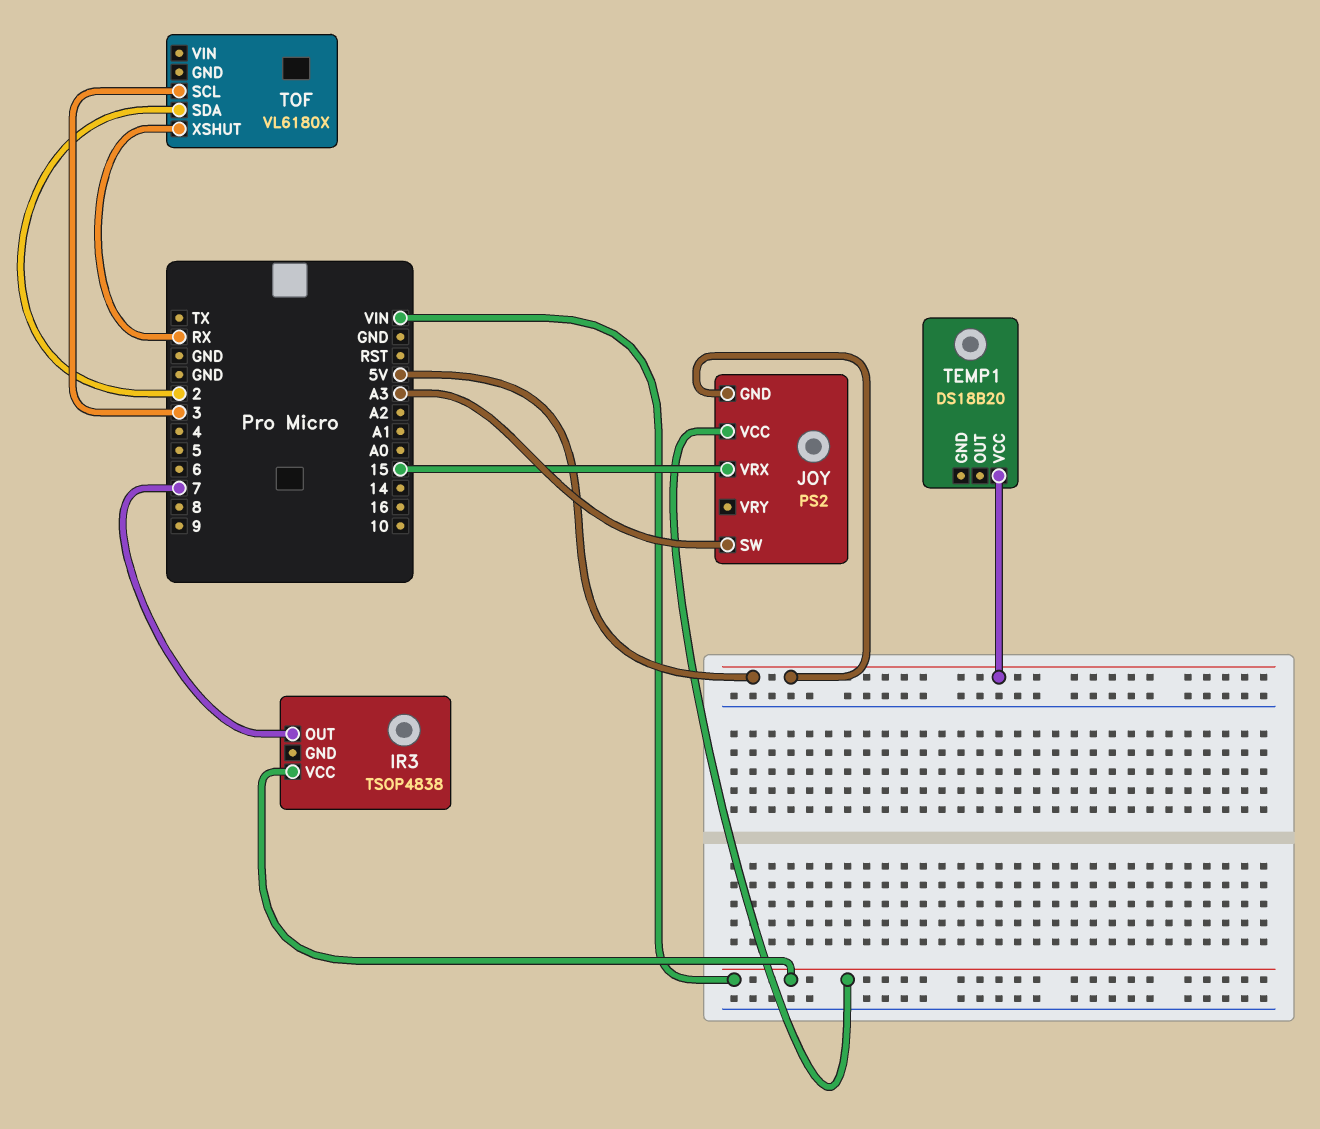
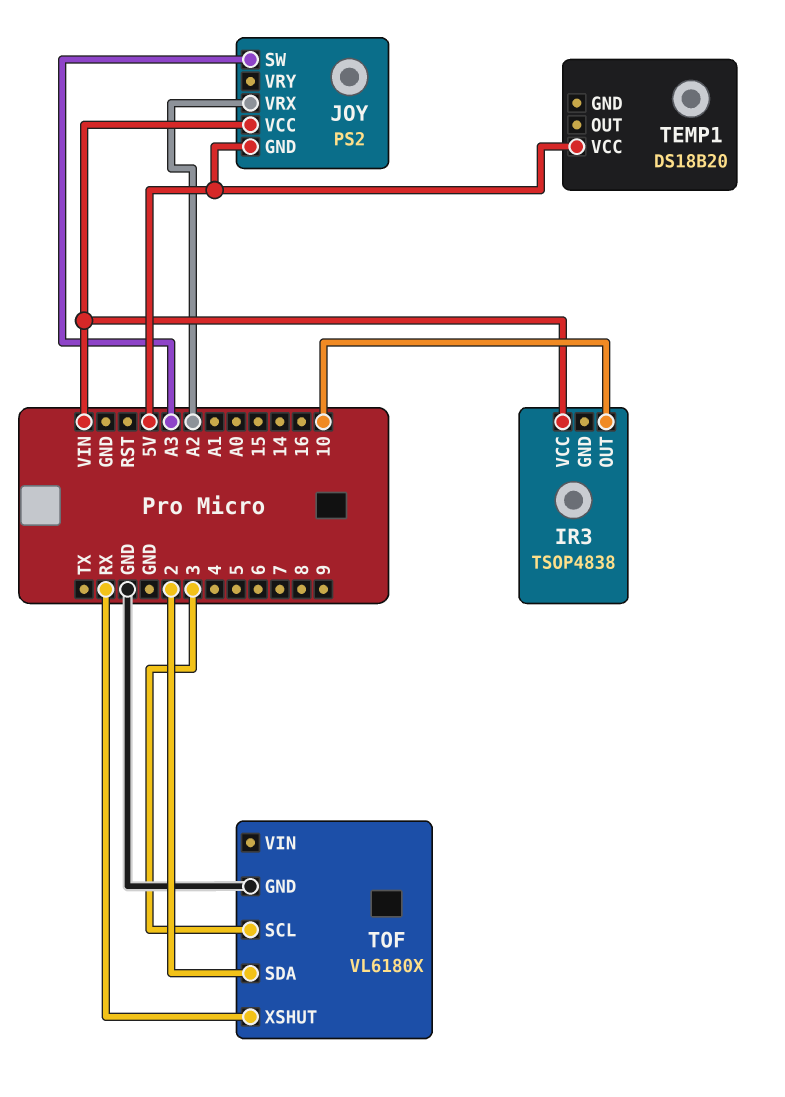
IR3 pin OUT: 7 -> 10
JOY pin VRX: 15 -> A2
TOF pin GND: none -> GND

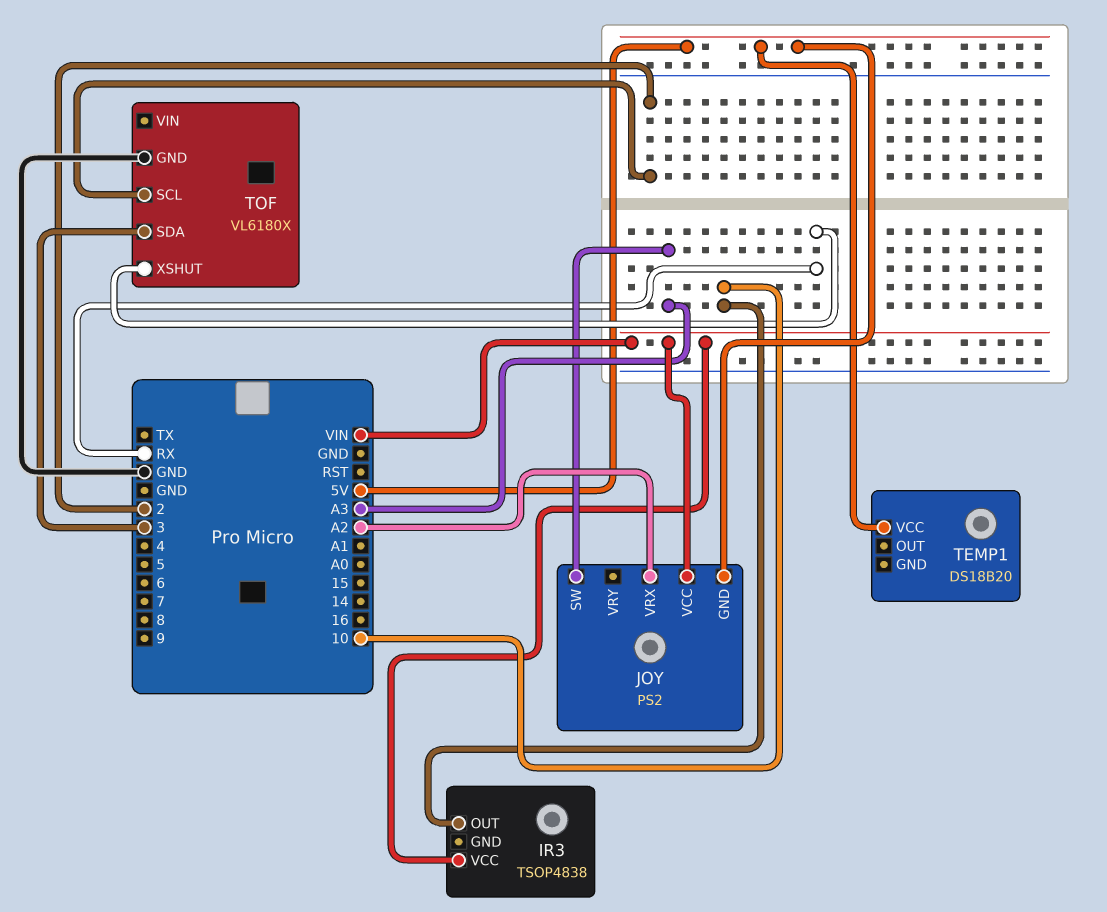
TOF pin SCL: 3 -> 2
TOF pin SDA: 2 -> 3

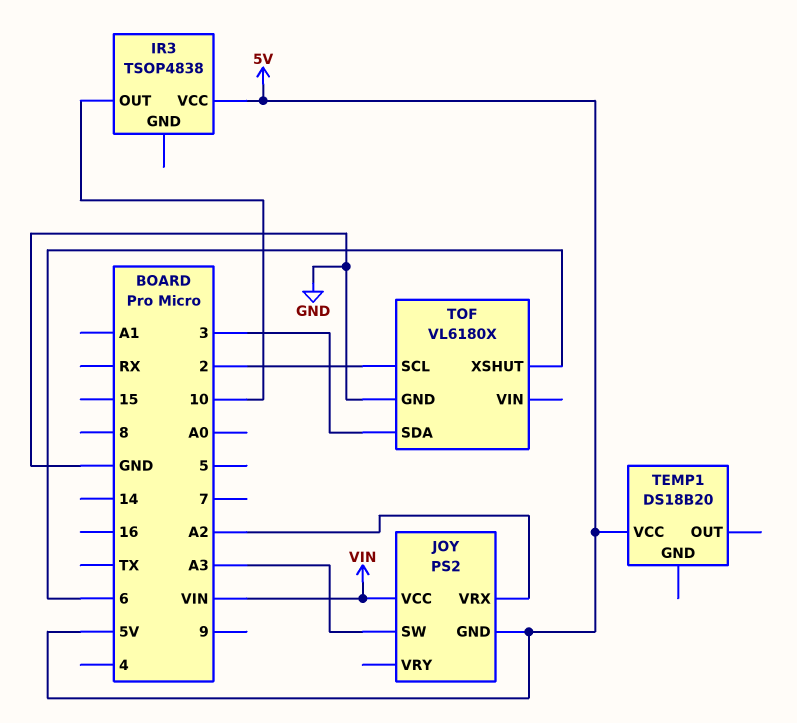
IR3 pin VCC: VIN -> 5V
TOF pin XSHUT: RX -> 6

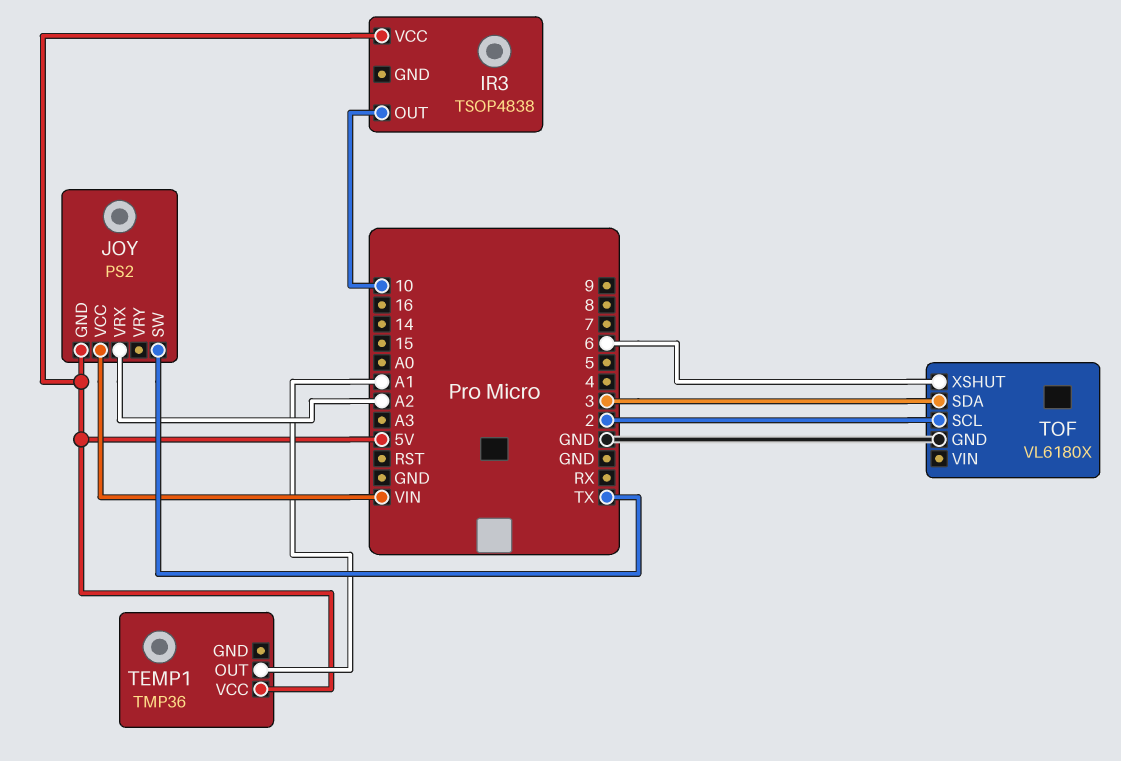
JOY pin SW: A3 -> TX
TEMP1: DS18B20 -> TMP36
TEMP1 pin OUT: none -> A1

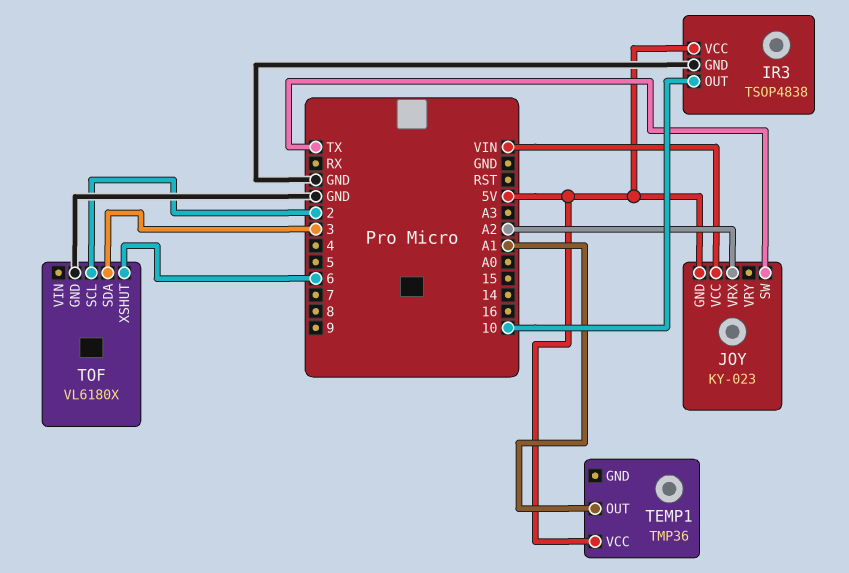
IR3 pin GND: none -> GND
JOY: PS2 -> KY-023

